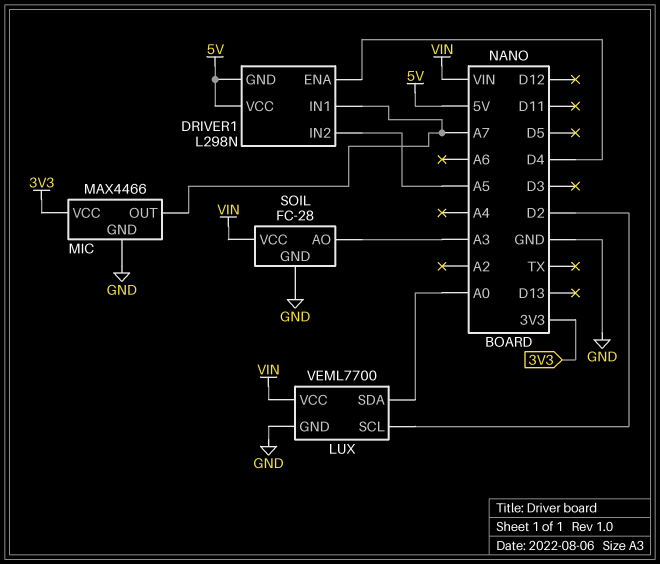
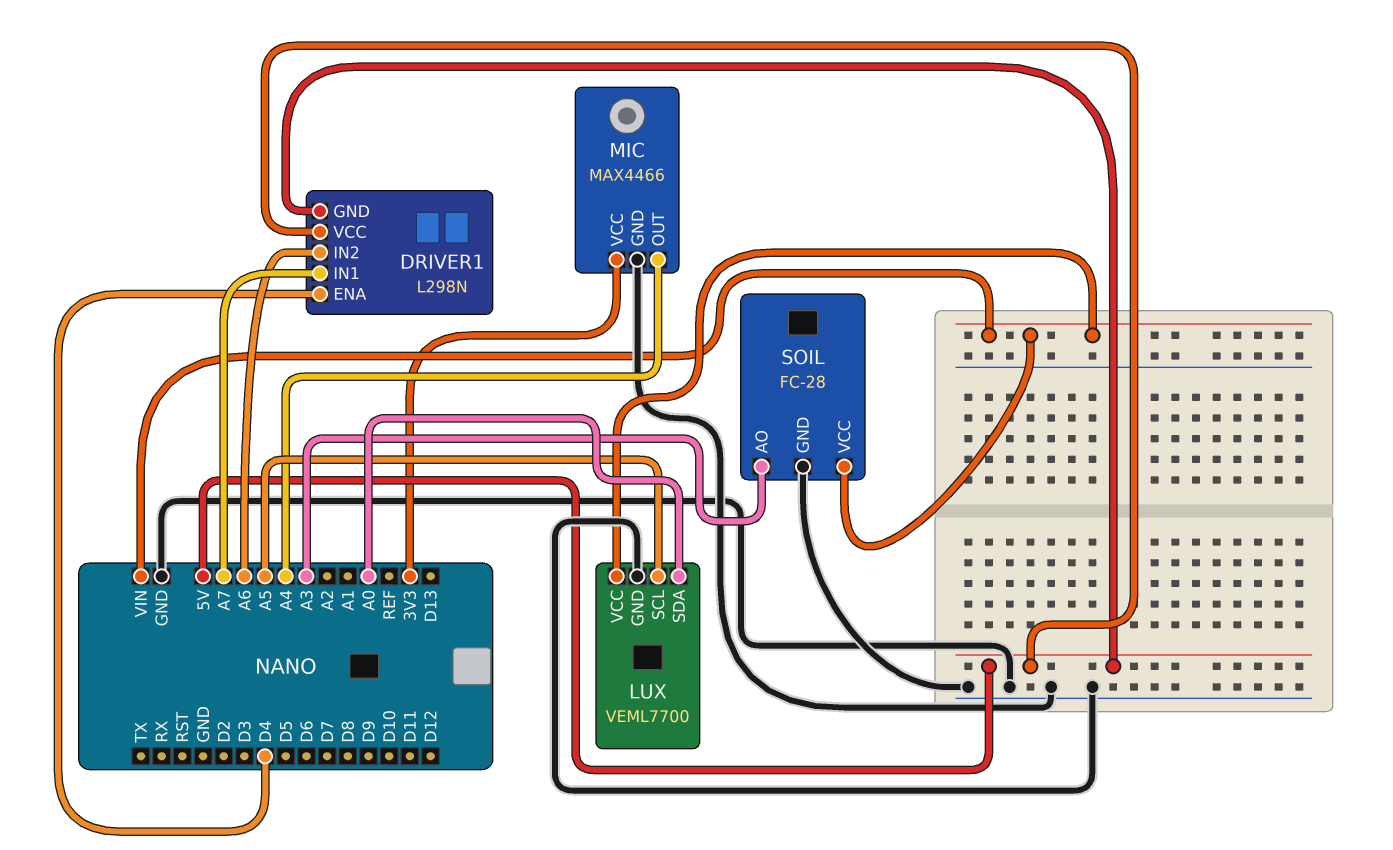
DRIVER1 pin IN2: A5 -> A6
LUX pin SCL: D2 -> A5
MIC pin OUT: A7 -> A4

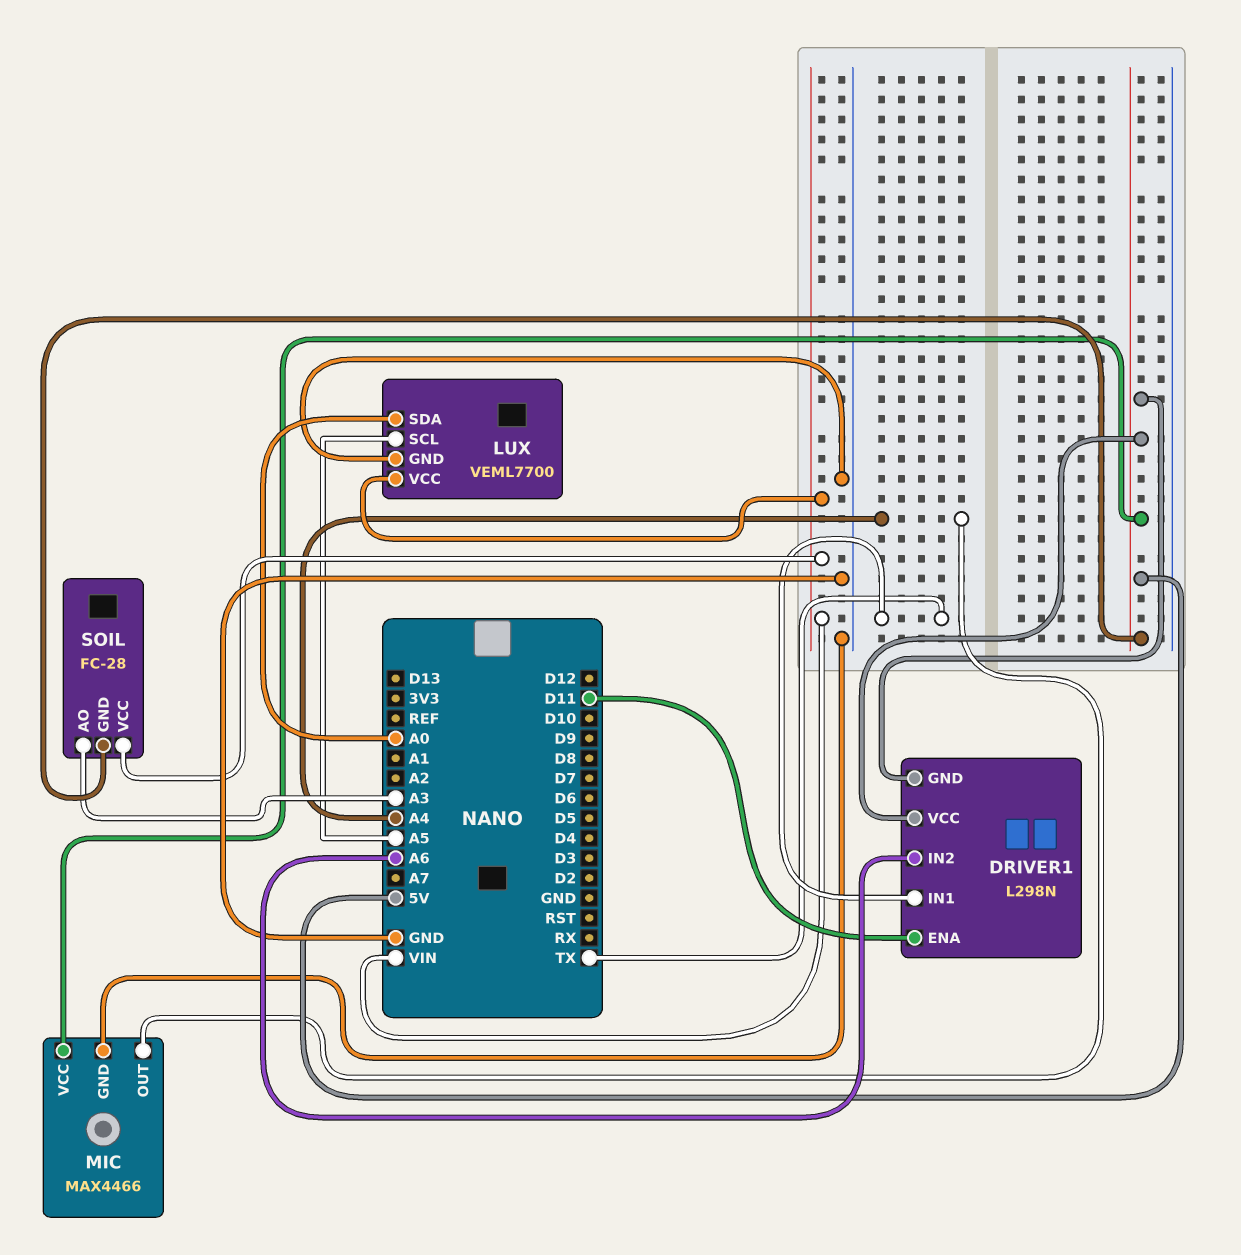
DRIVER1 pin ENA: D4 -> D11
DRIVER1 pin IN1: A7 -> TX
MIC pin VCC: 3V3 -> 5V
SOIL pin GND: GND -> 5V

